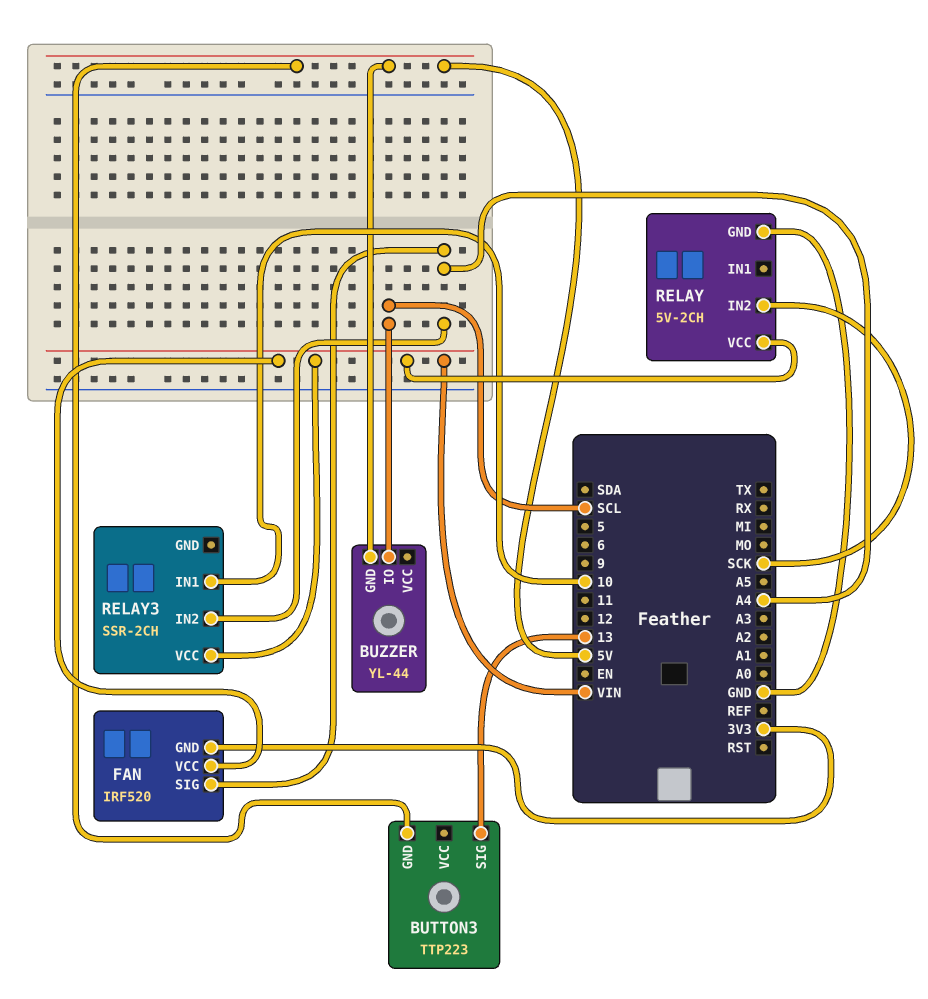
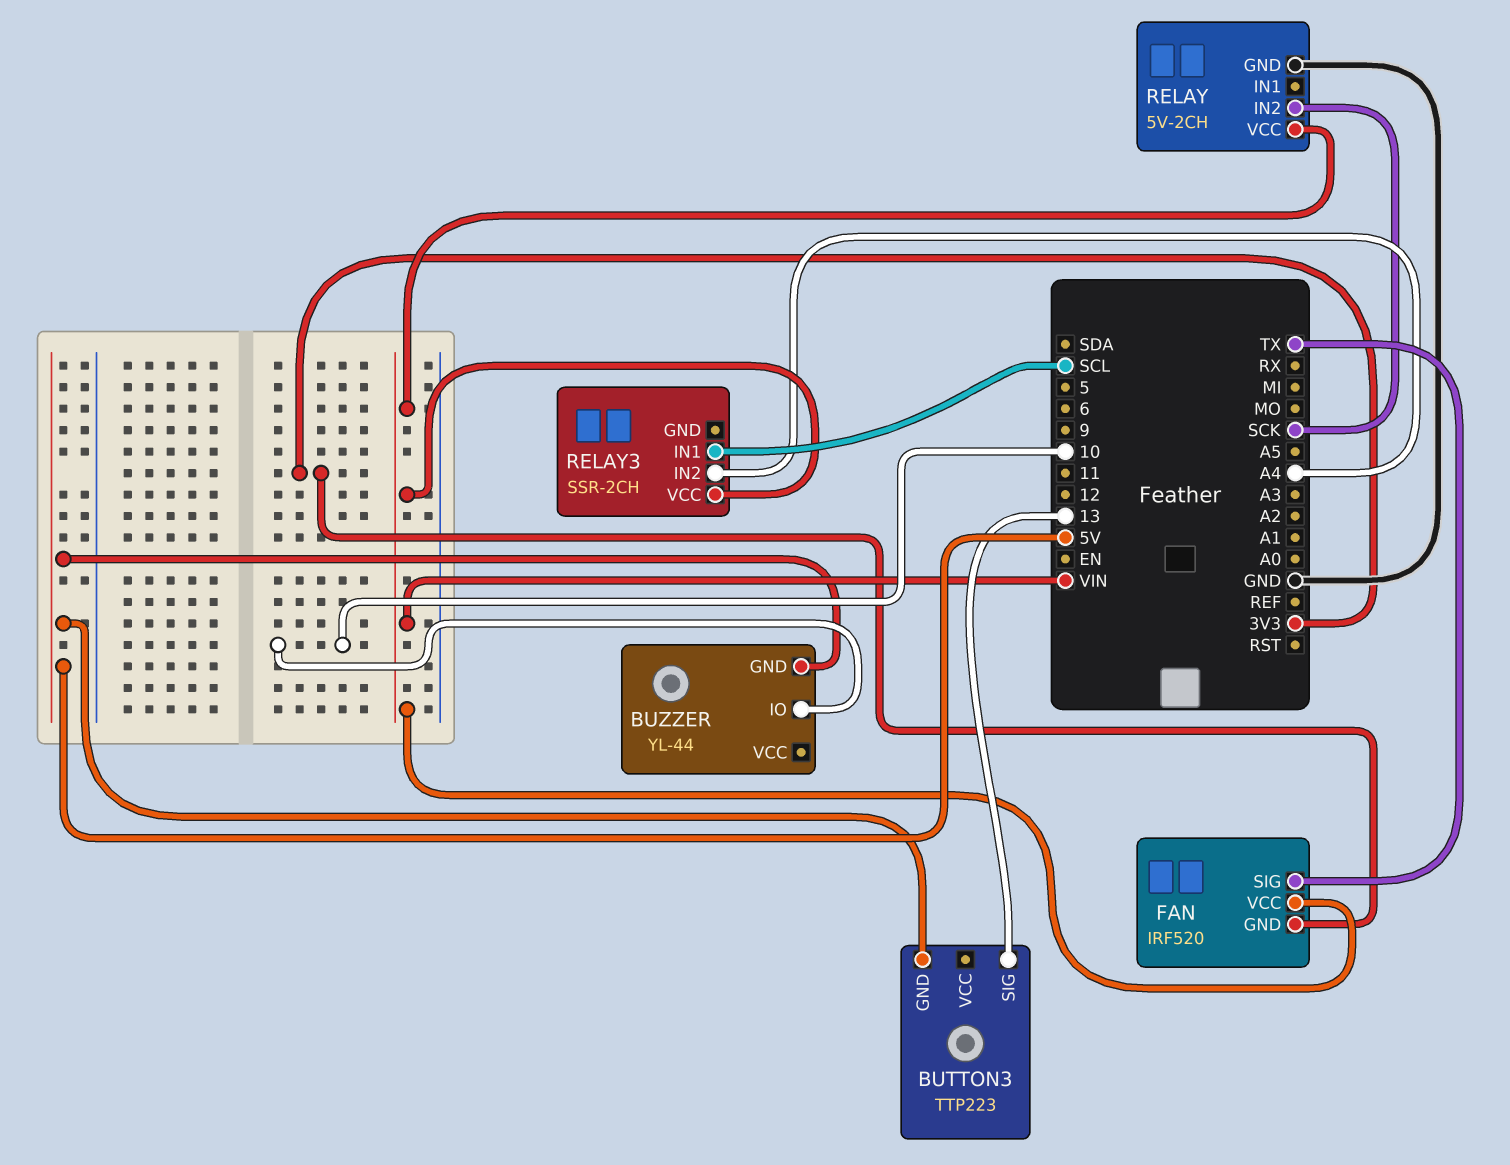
BUZZER pin IO: SCL -> 10
FAN pin SIG: A4 -> TX
RELAY3 pin IN1: 10 -> SCL

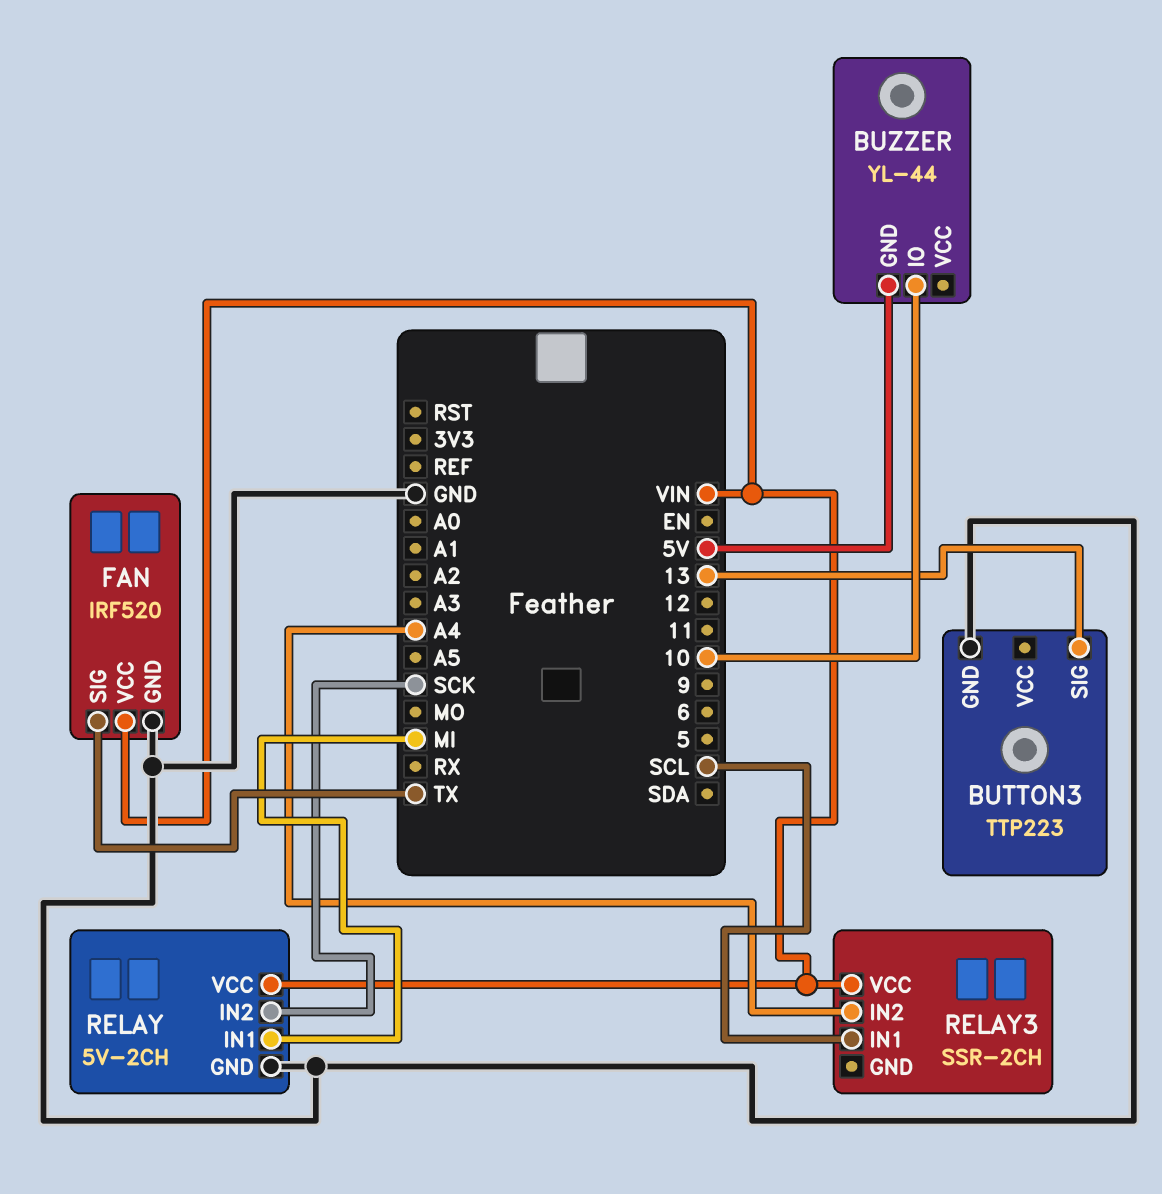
BUTTON3 pin GND: 5V -> GND
FAN pin GND: 3V3 -> GND
RELAY pin IN1: none -> MI

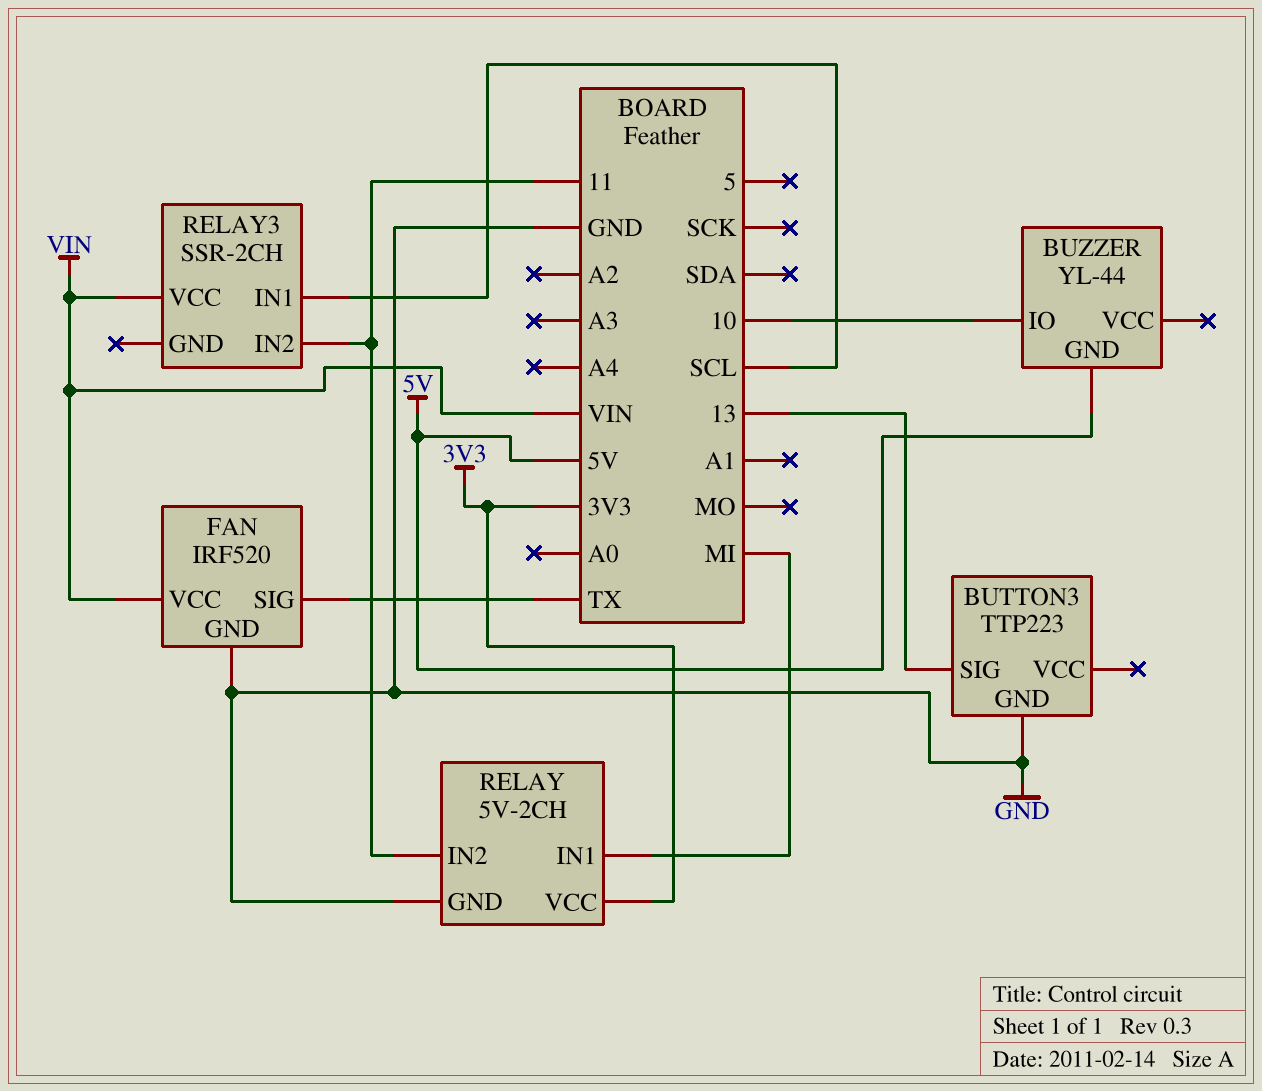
RELAY pin IN2: SCK -> 11
RELAY pin VCC: VIN -> 3V3
RELAY3 pin IN2: A4 -> 11

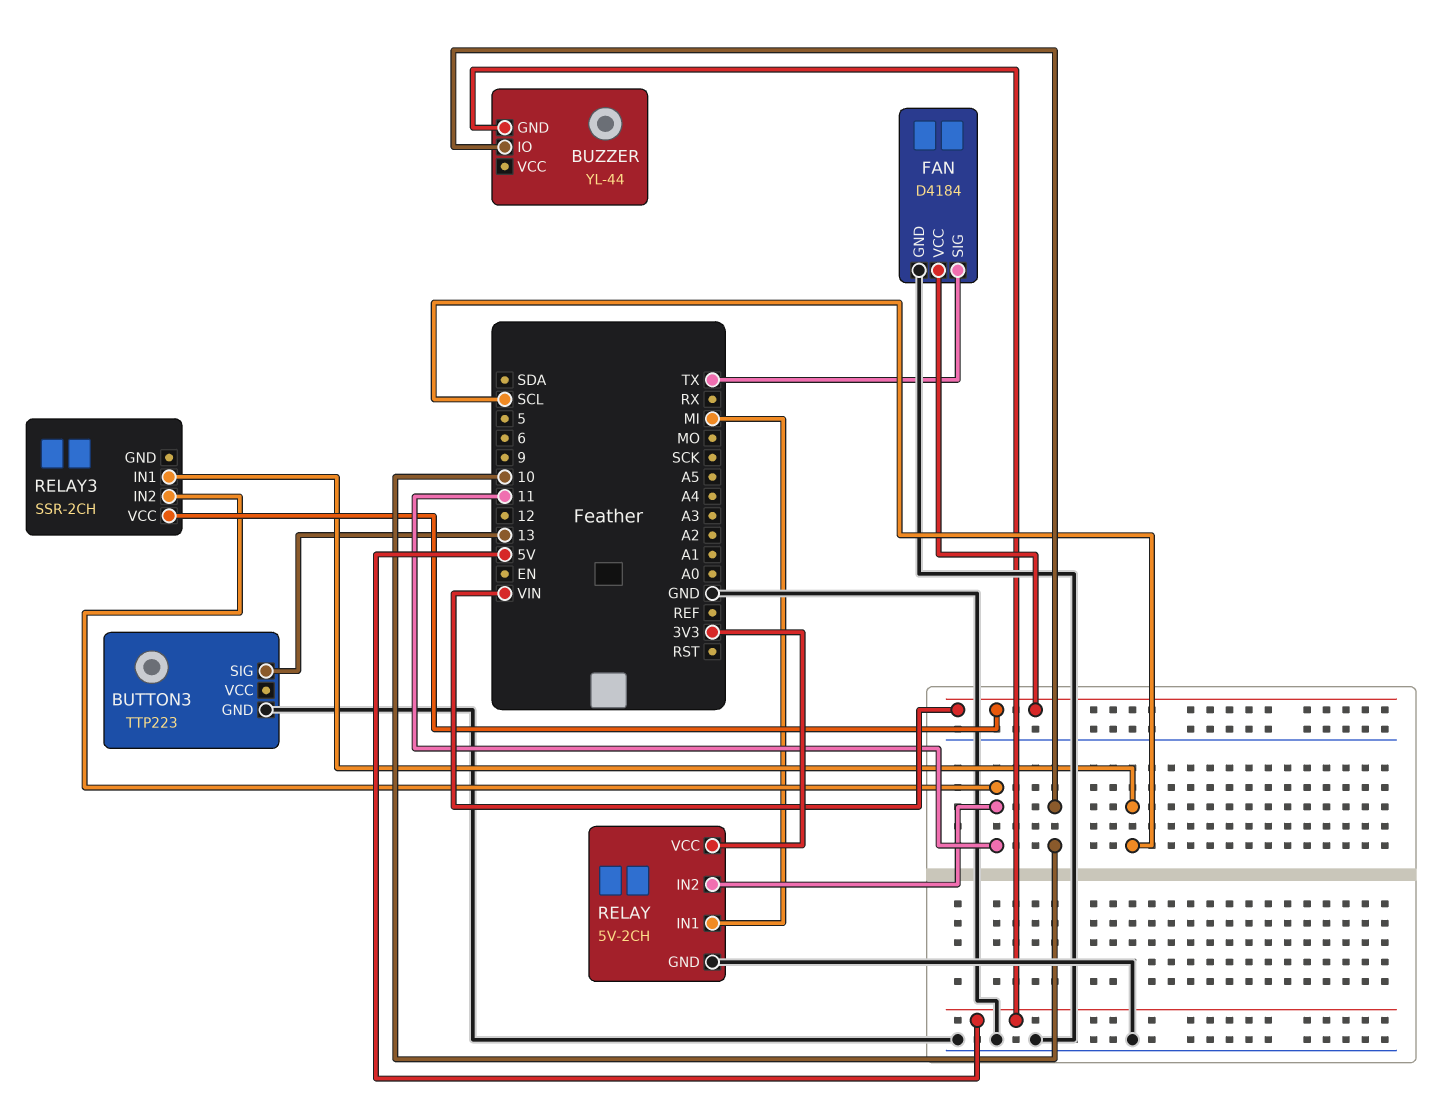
FAN: IRF520 -> D4184

